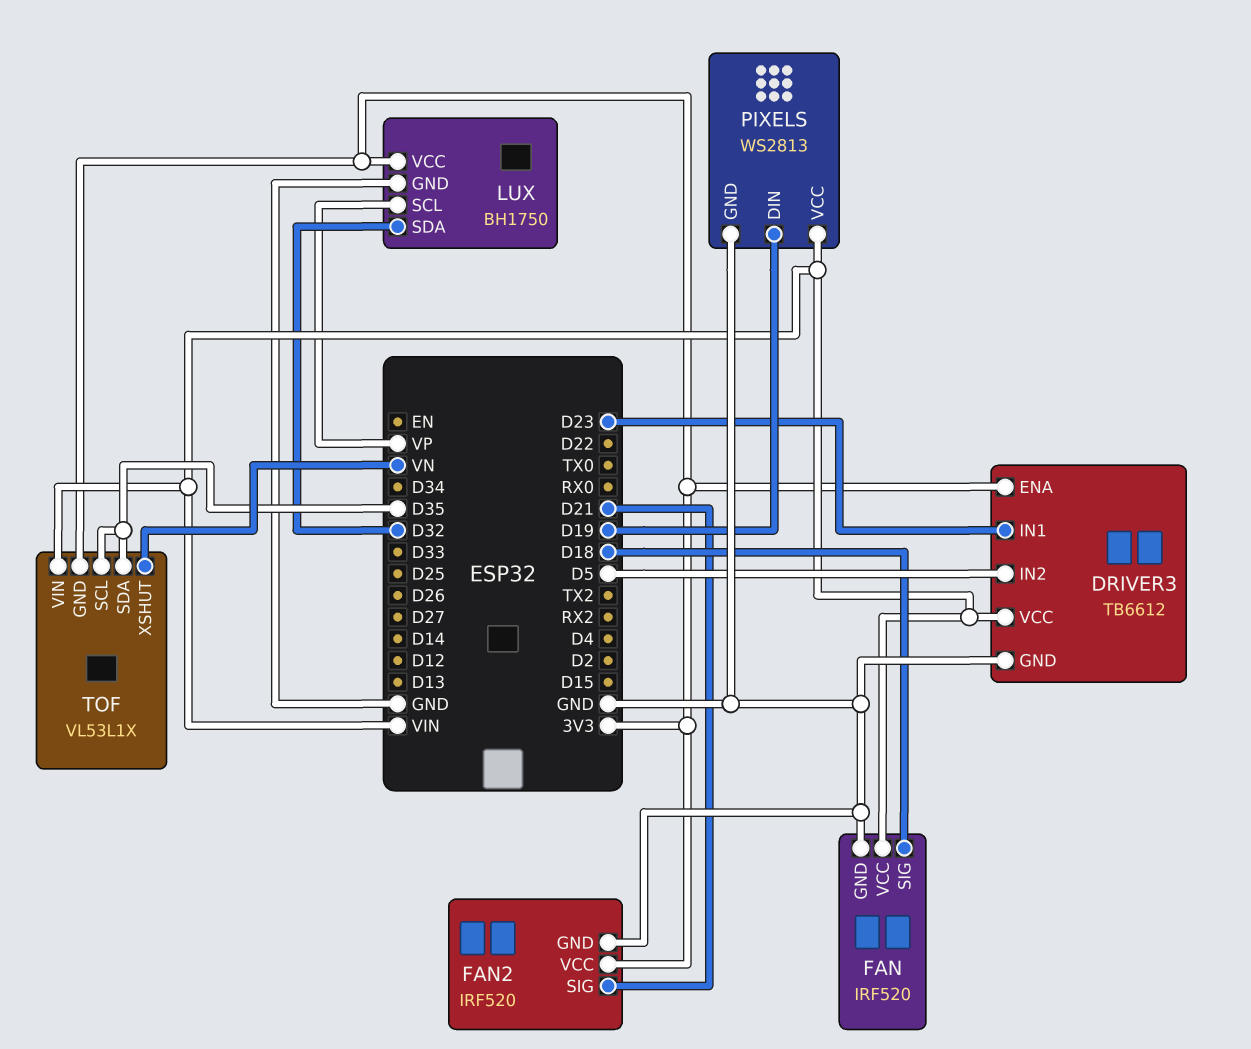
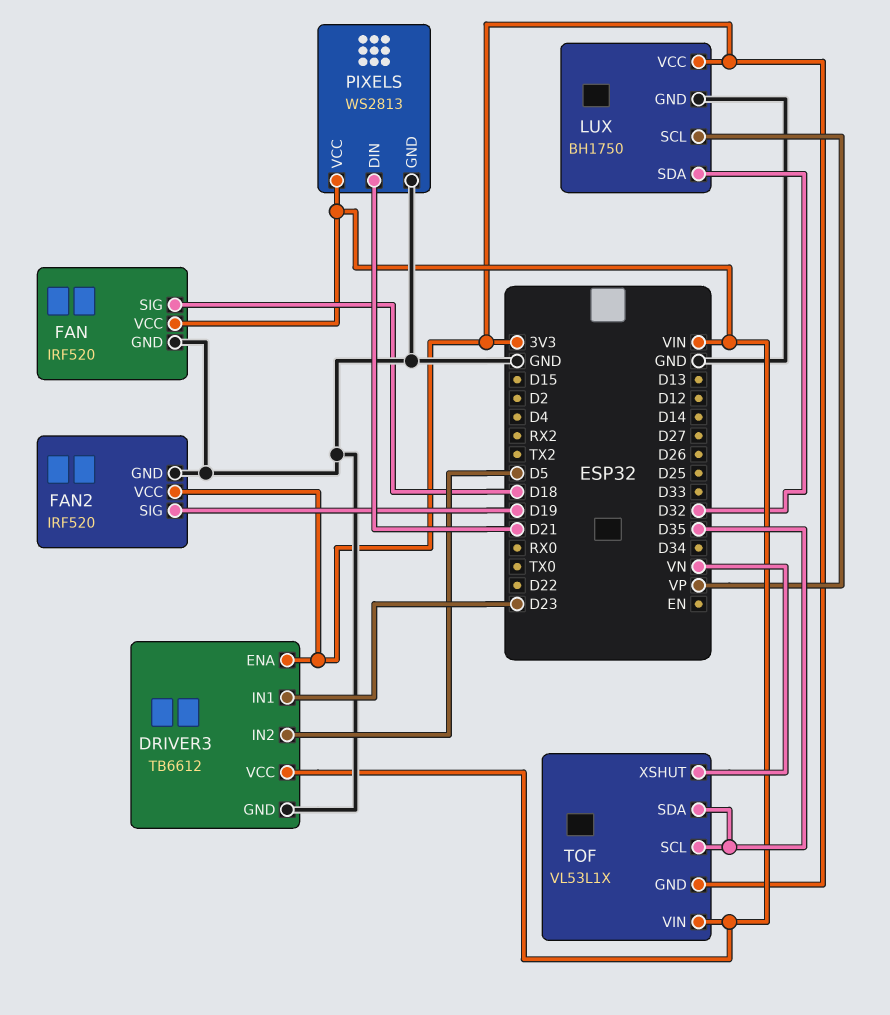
FAN2 pin SIG: D21 -> D19
PIXELS pin DIN: D19 -> D21

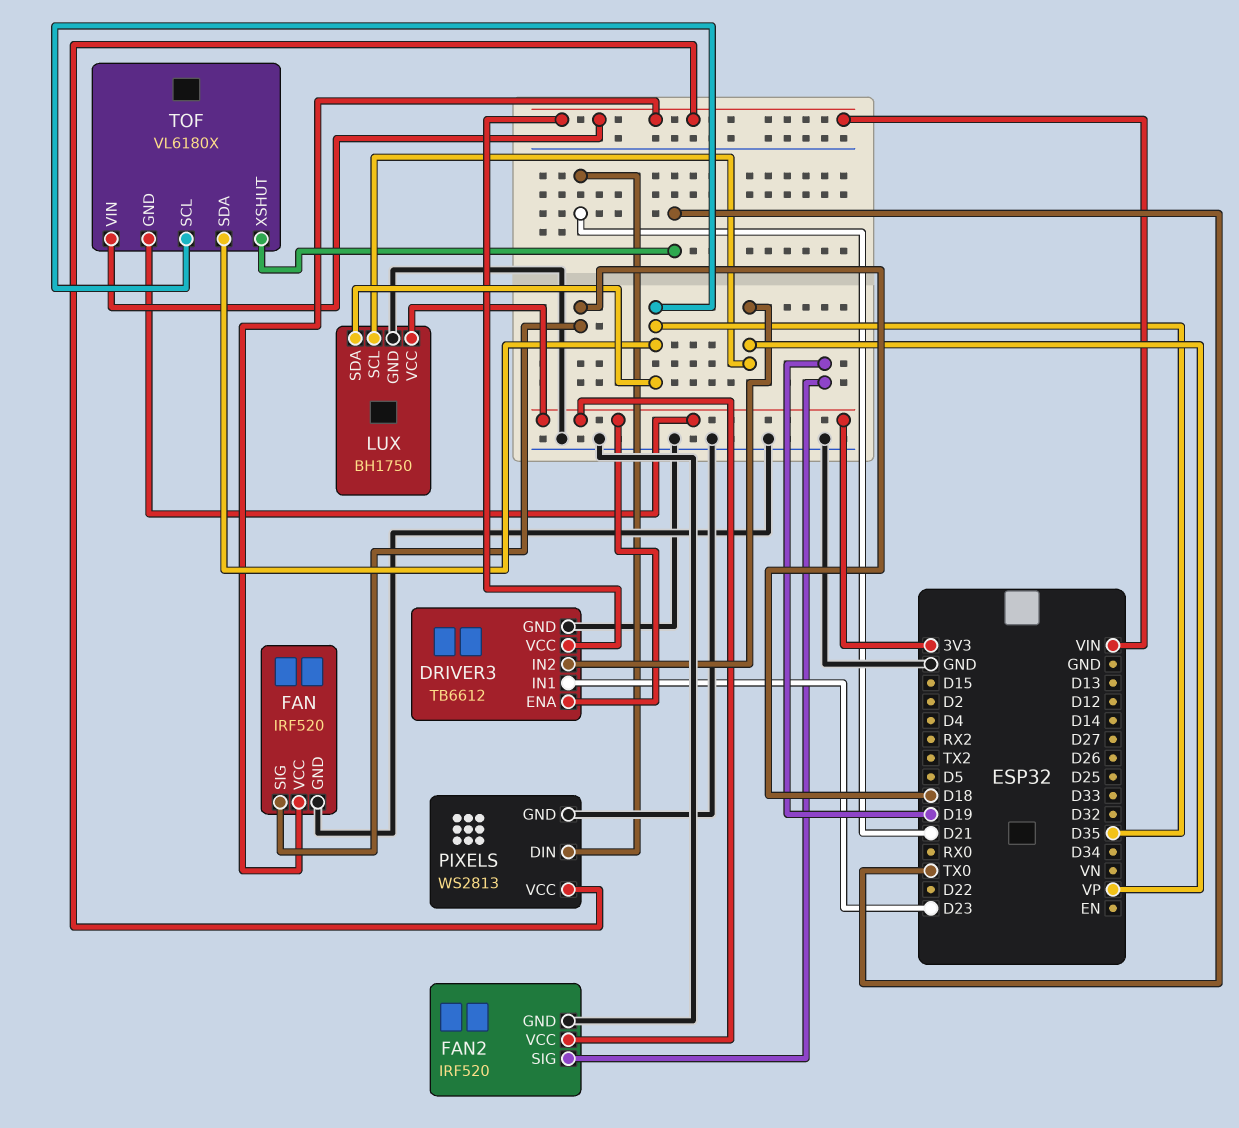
DRIVER3 pin IN2: D5 -> VP
LUX pin SDA: D32 -> D35
TOF: VL53L1X -> VL6180X
TOF pin XSHUT: VN -> TX0

